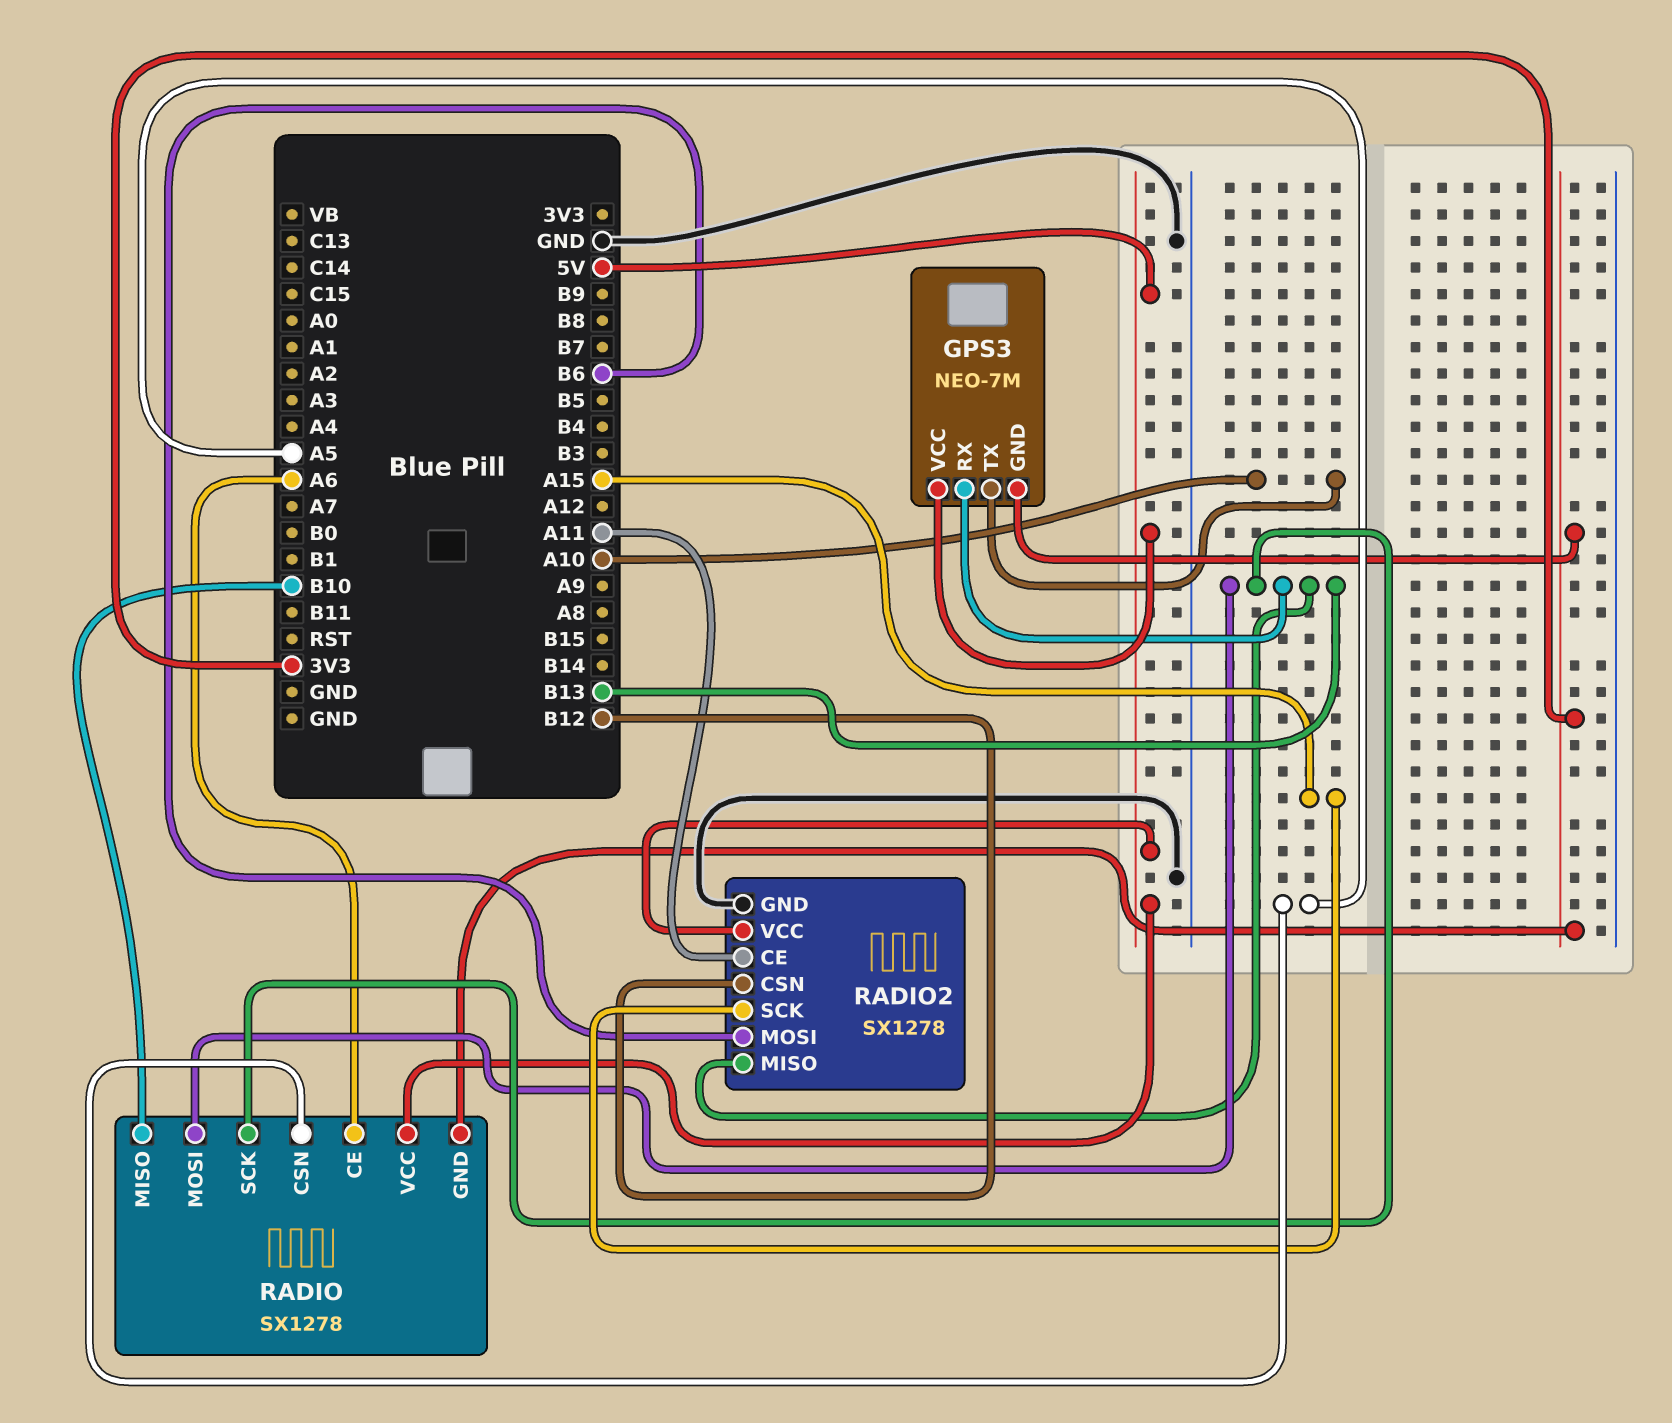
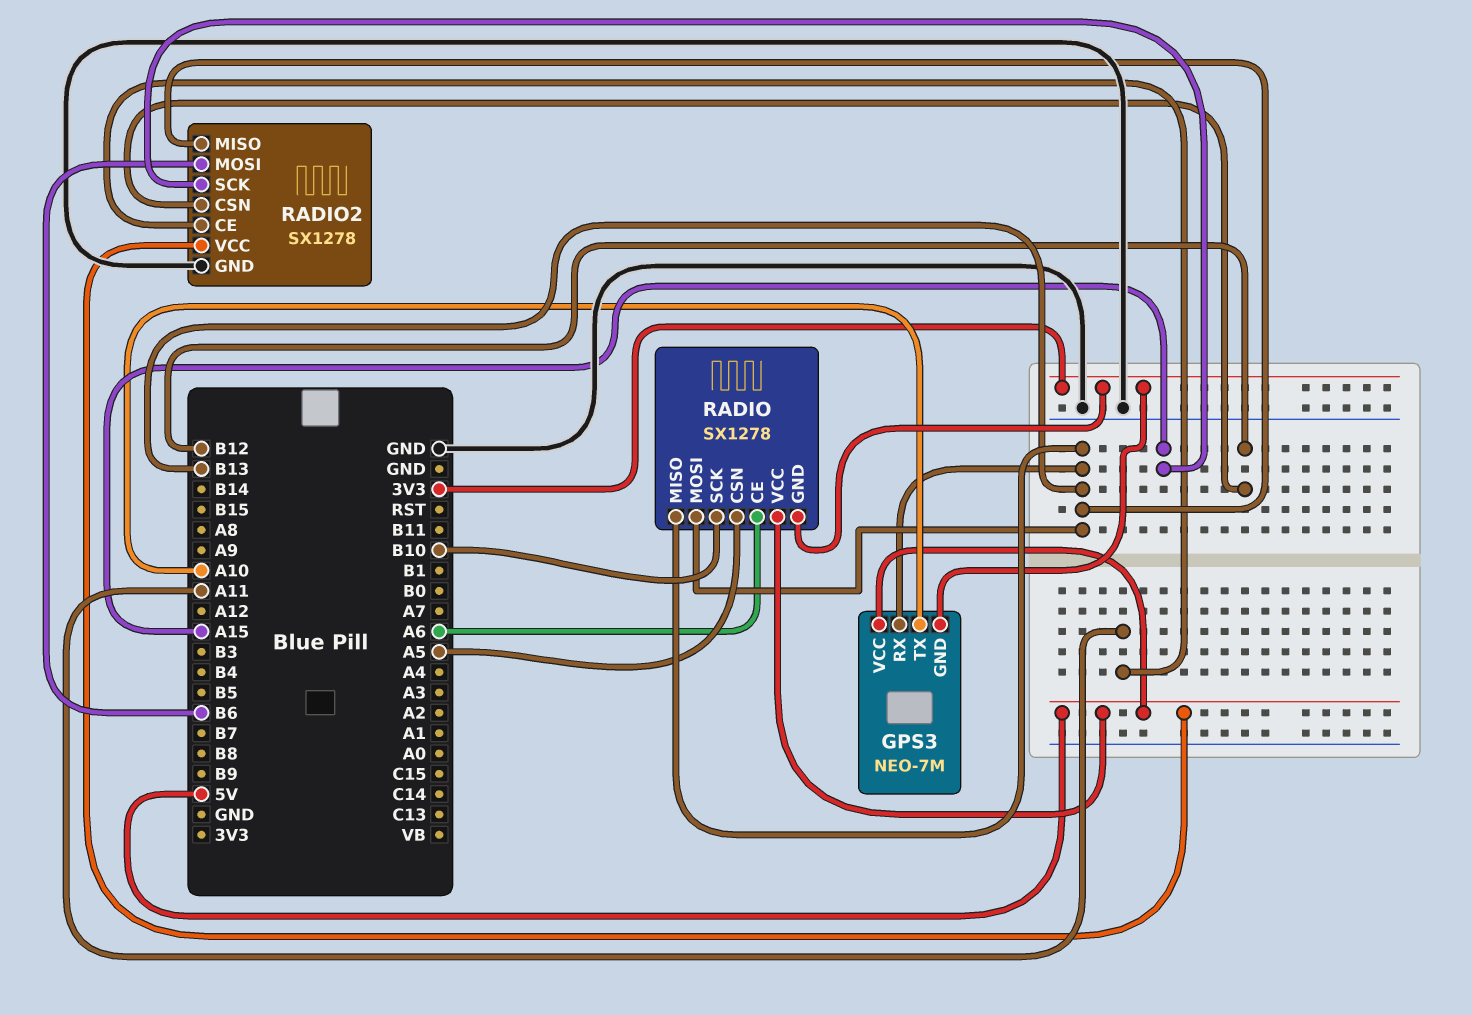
RADIO pin MISO: B10 -> B13
RADIO pin SCK: B13 -> B10

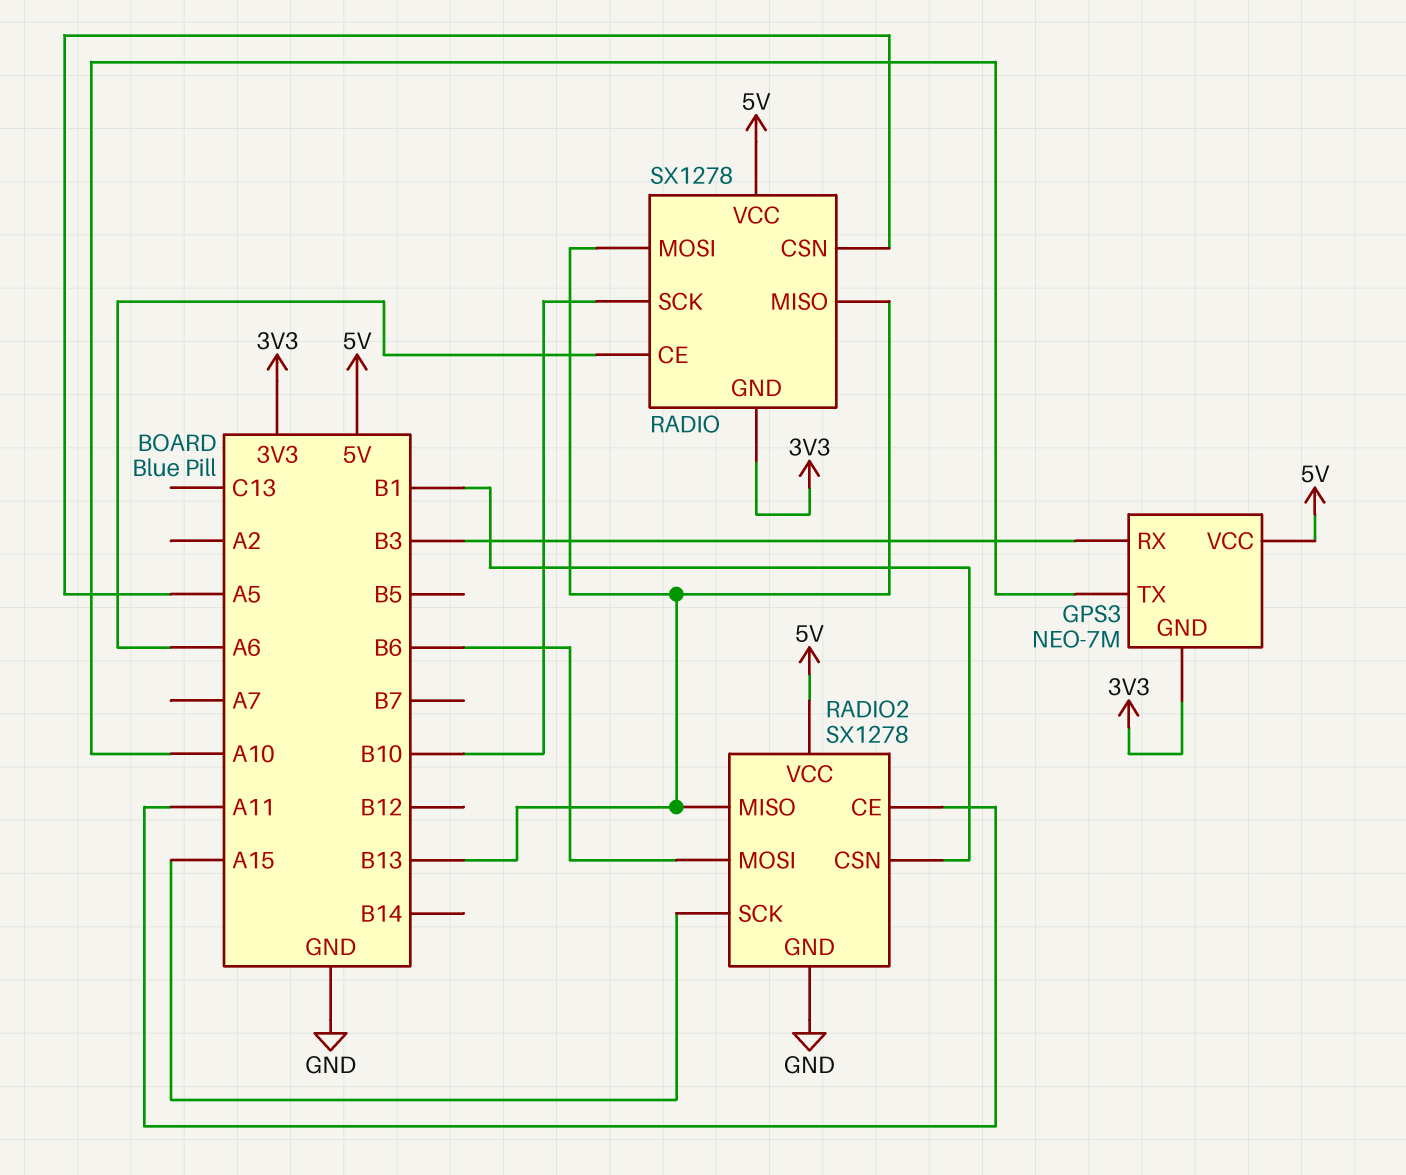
GPS3 pin RX: B13 -> B3
RADIO2 pin CSN: B12 -> B1

